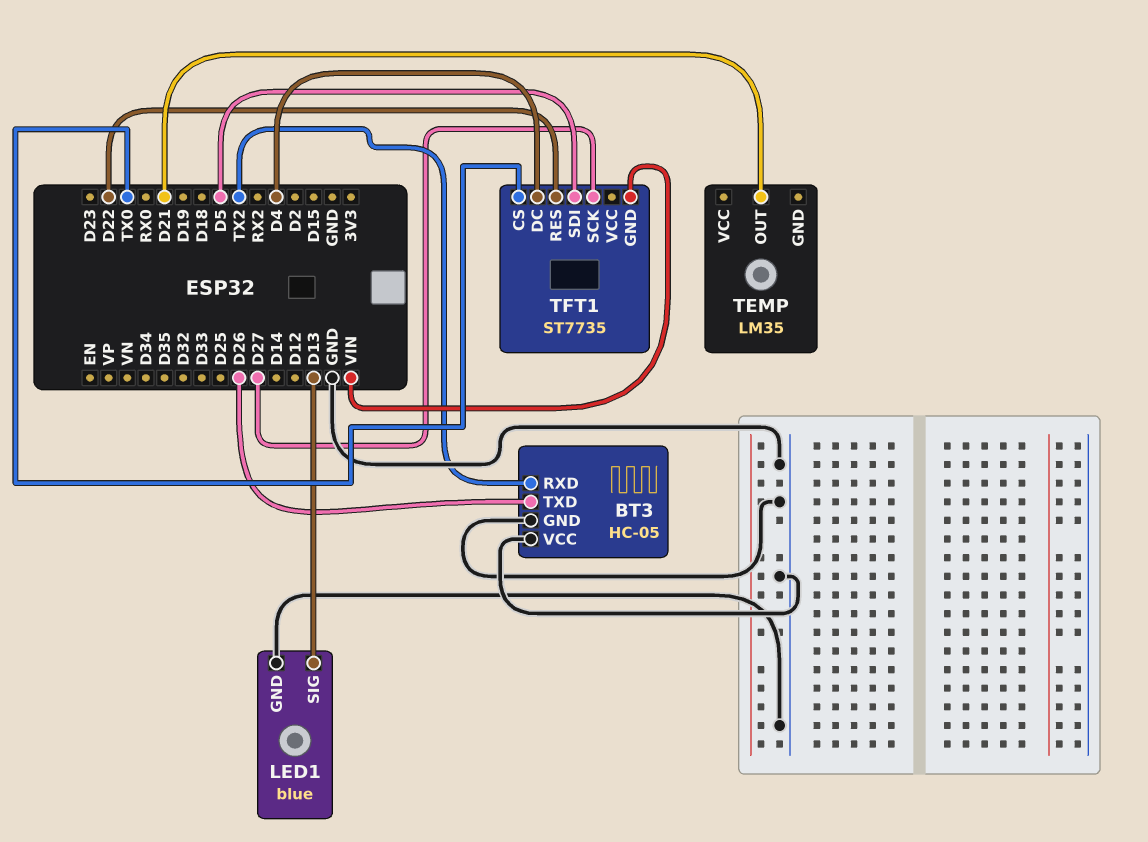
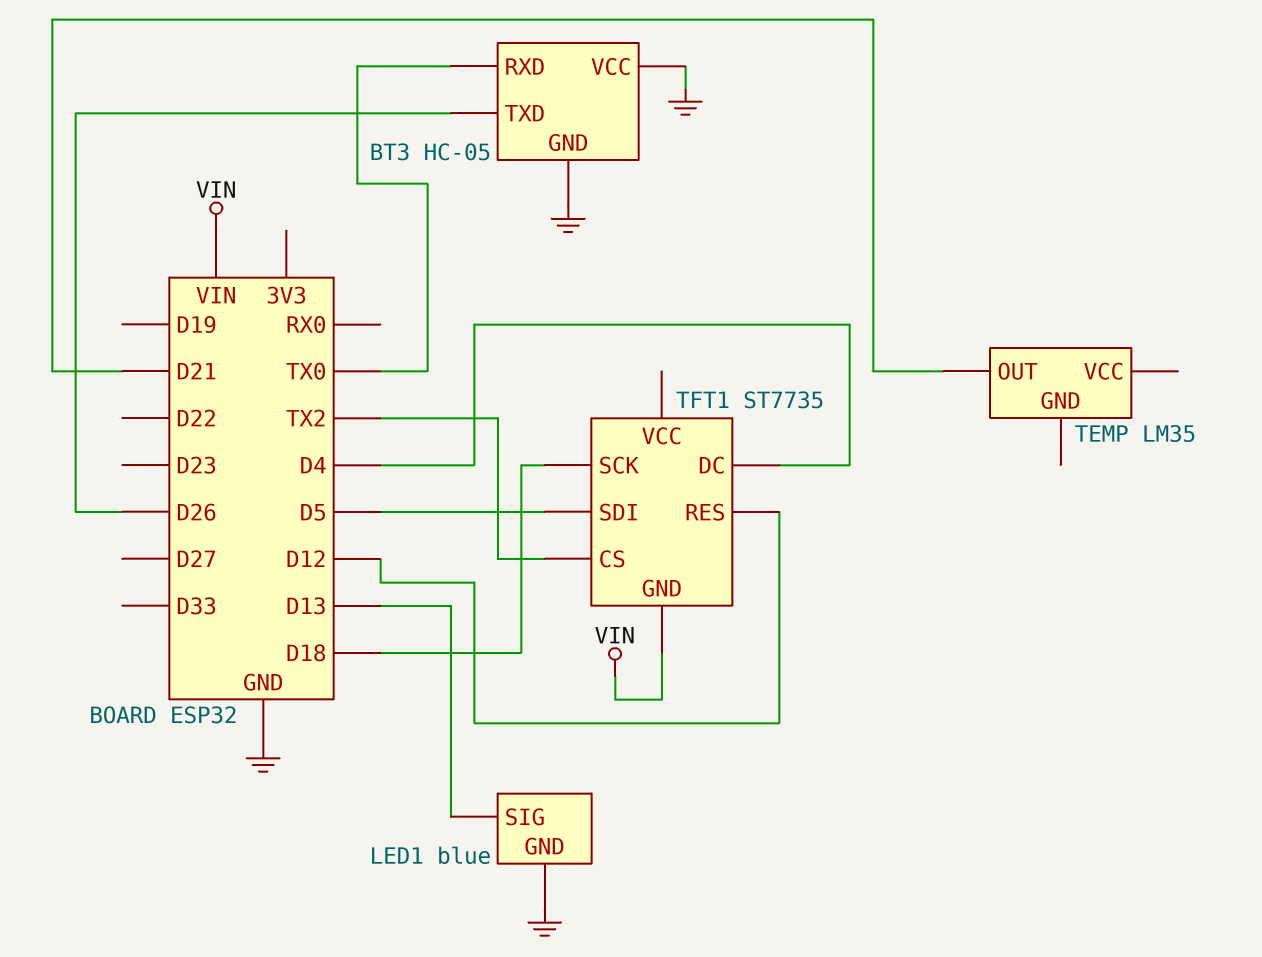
BT3 pin RXD: TX2 -> TX0
TFT1 pin CS: TX0 -> TX2
TFT1 pin RES: D22 -> D12
TFT1 pin SCK: D27 -> D18

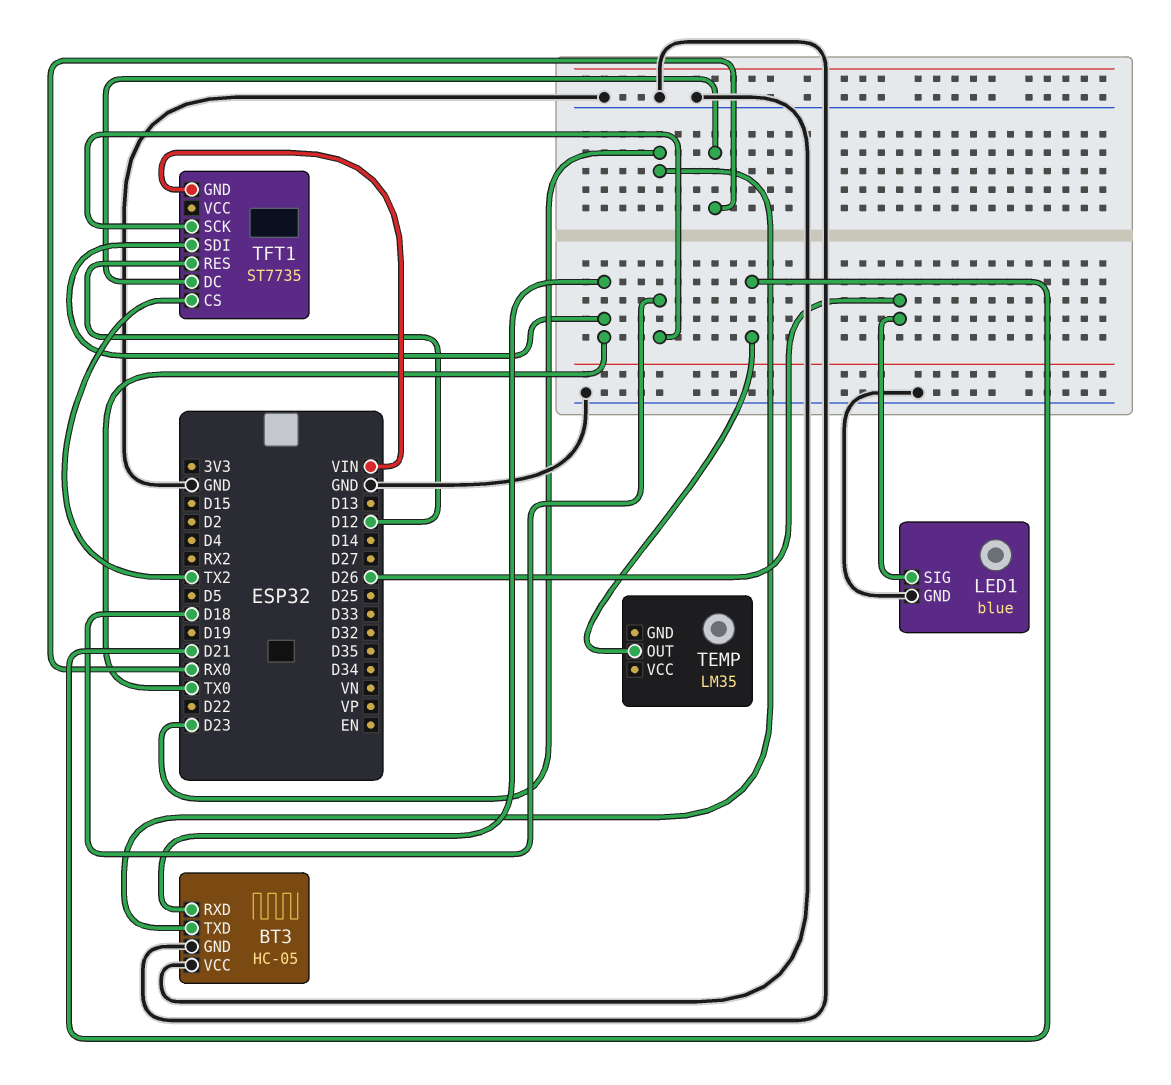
BT3 pin TXD: D26 -> D23
LED1 pin SIG: D13 -> D26
TFT1 pin DC: D4 -> RX0
TFT1 pin SDI: D5 -> TX0

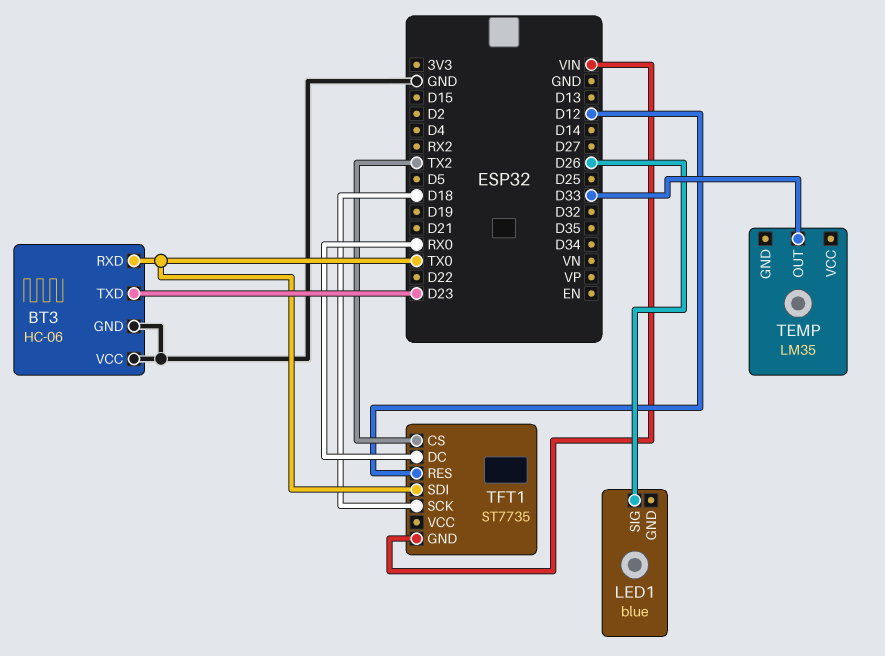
BT3: HC-05 -> HC-06
LED1 pin GND: GND -> none
TEMP pin OUT: D21 -> D33

